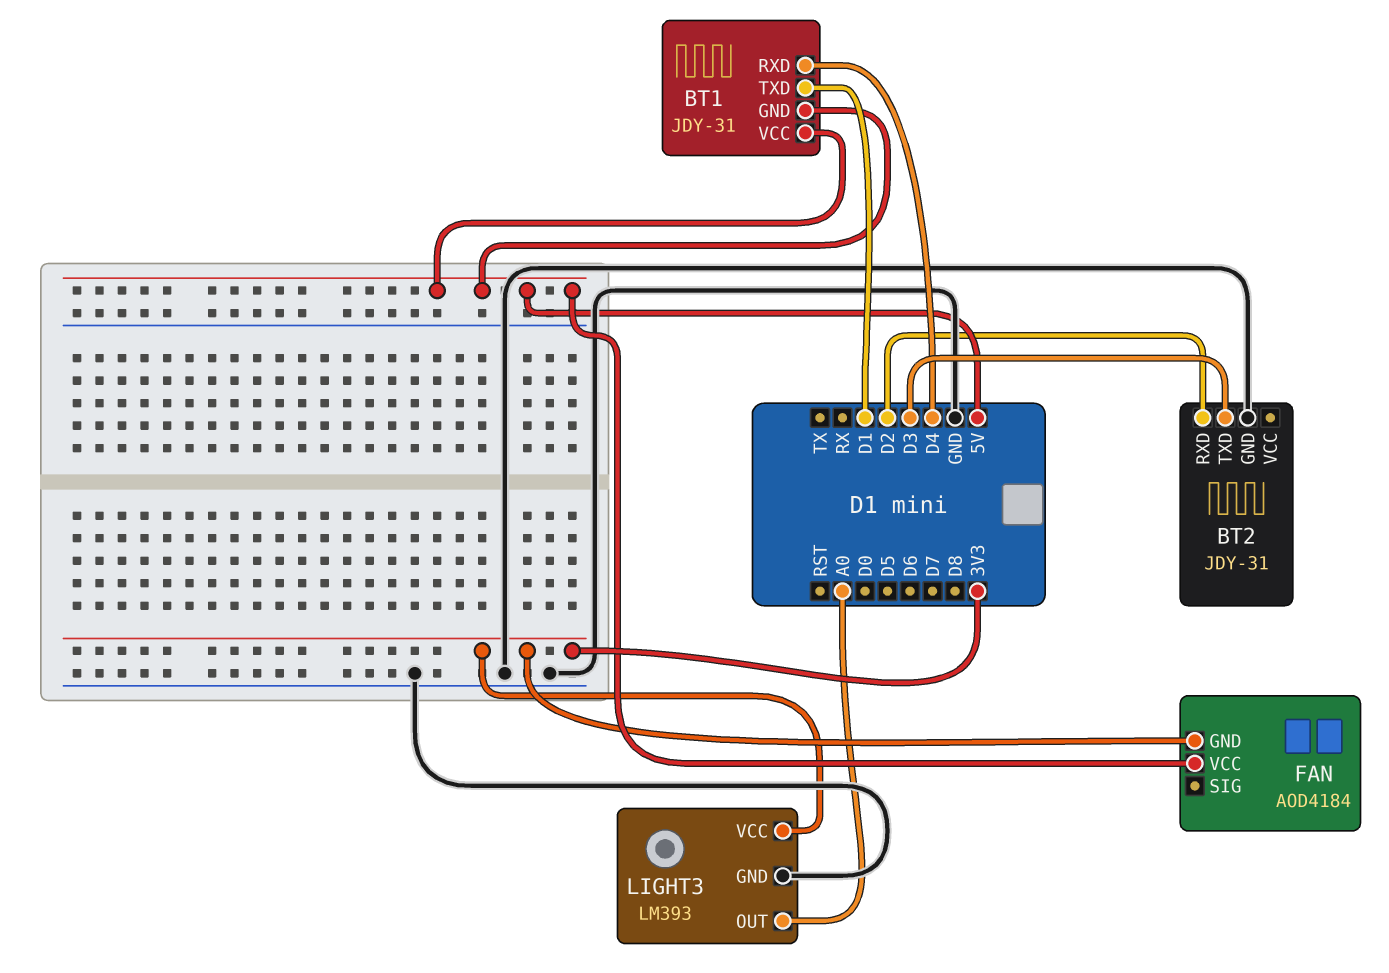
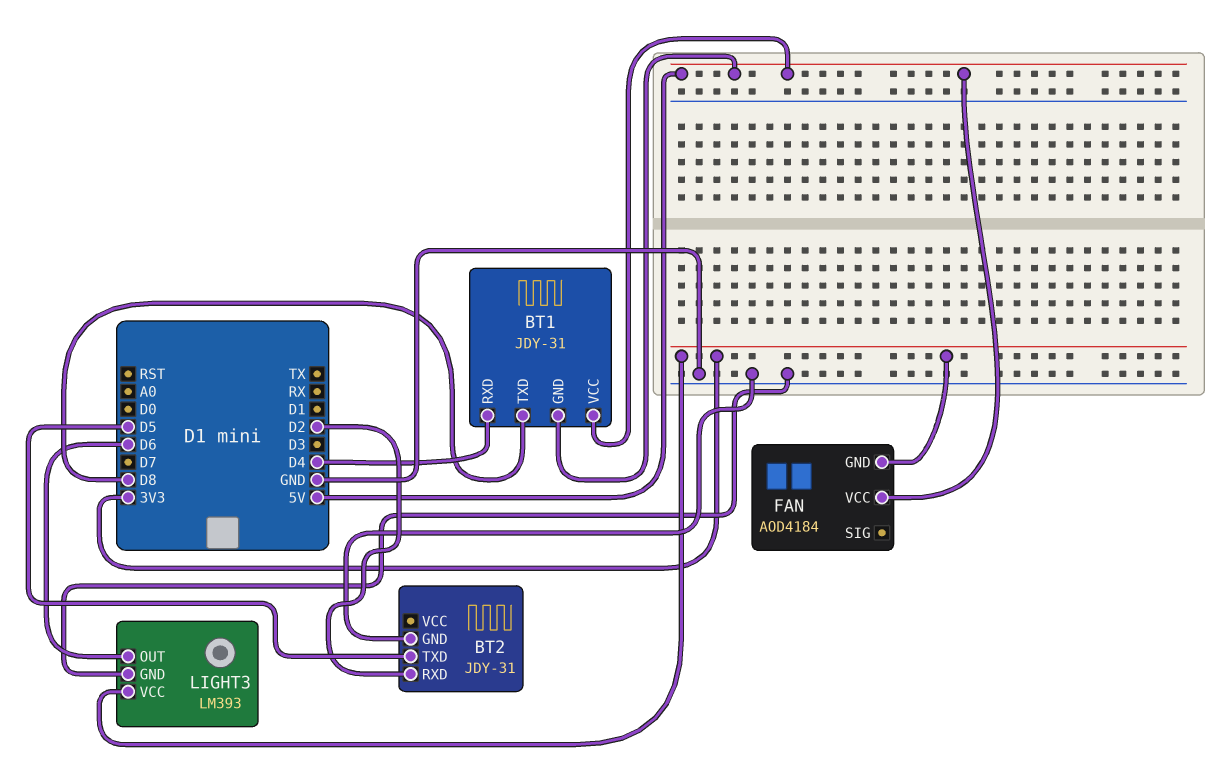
BT1 pin TXD: D1 -> D8
BT2 pin TXD: D3 -> D5
LIGHT3 pin OUT: A0 -> D6

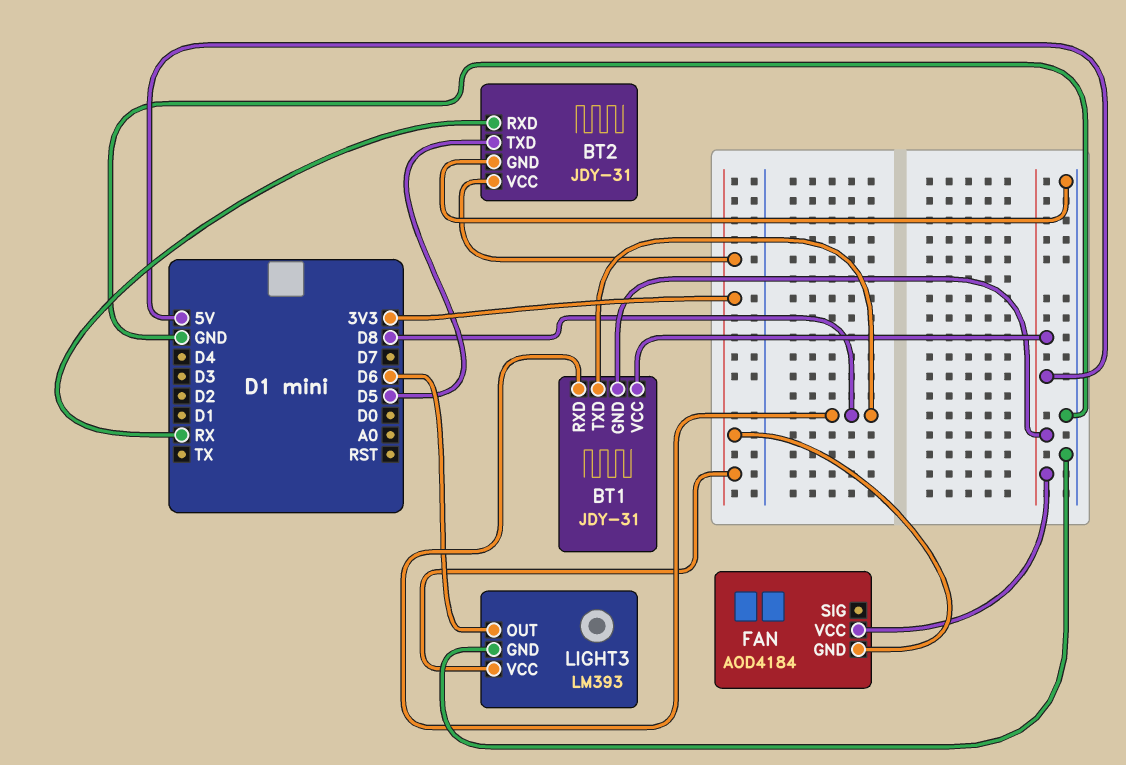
BT1 pin RXD: D4 -> D8
BT2 pin RXD: D2 -> RX
BT2 pin VCC: none -> 3V3

